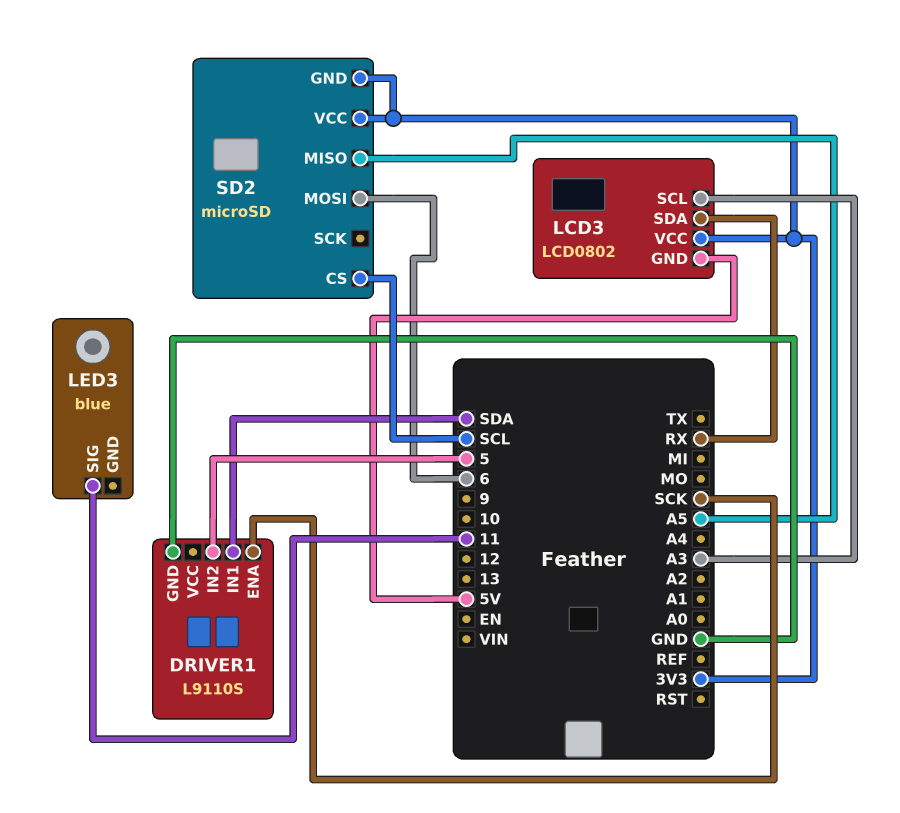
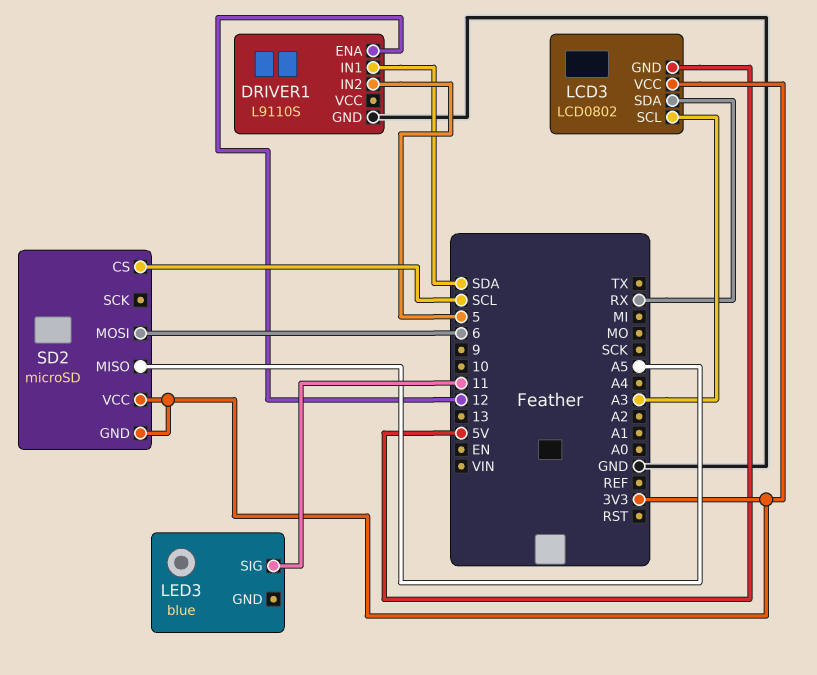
DRIVER1 pin ENA: SCK -> 12

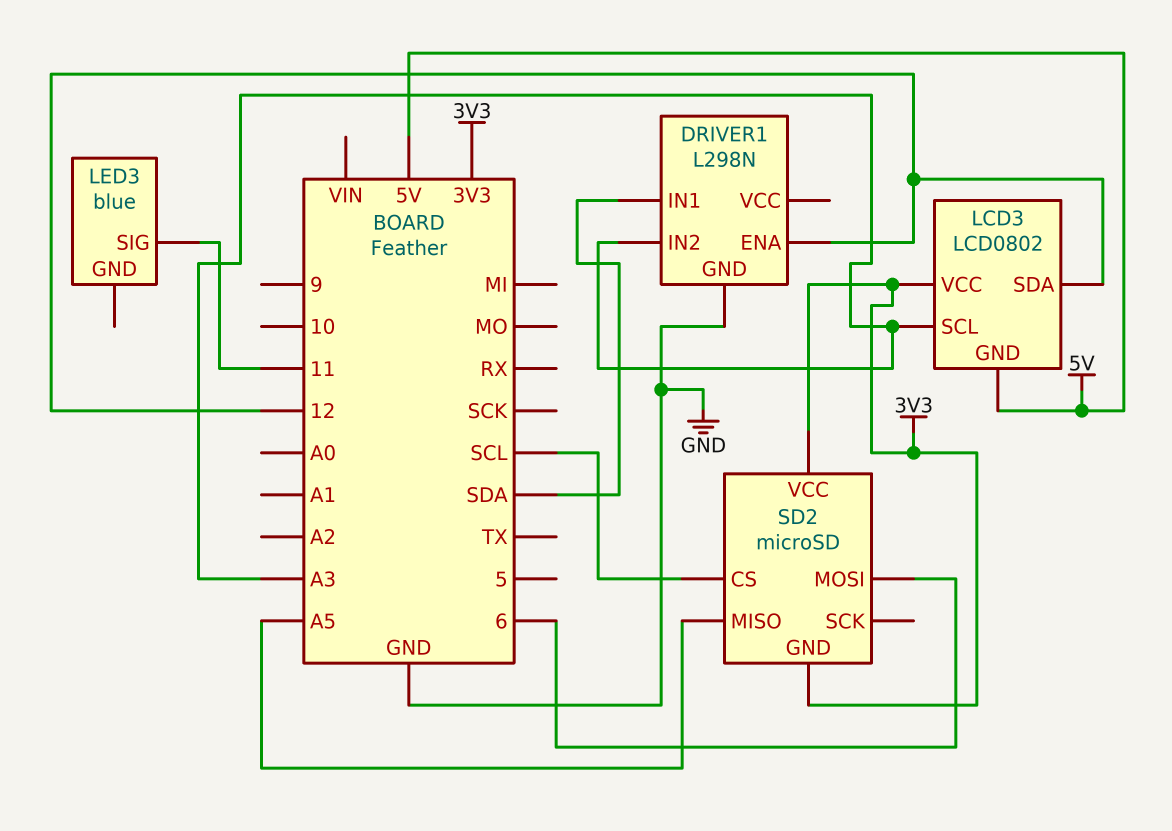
DRIVER1: L9110S -> L298N
DRIVER1 pin IN2: 5 -> A3
LCD3 pin SDA: RX -> 12

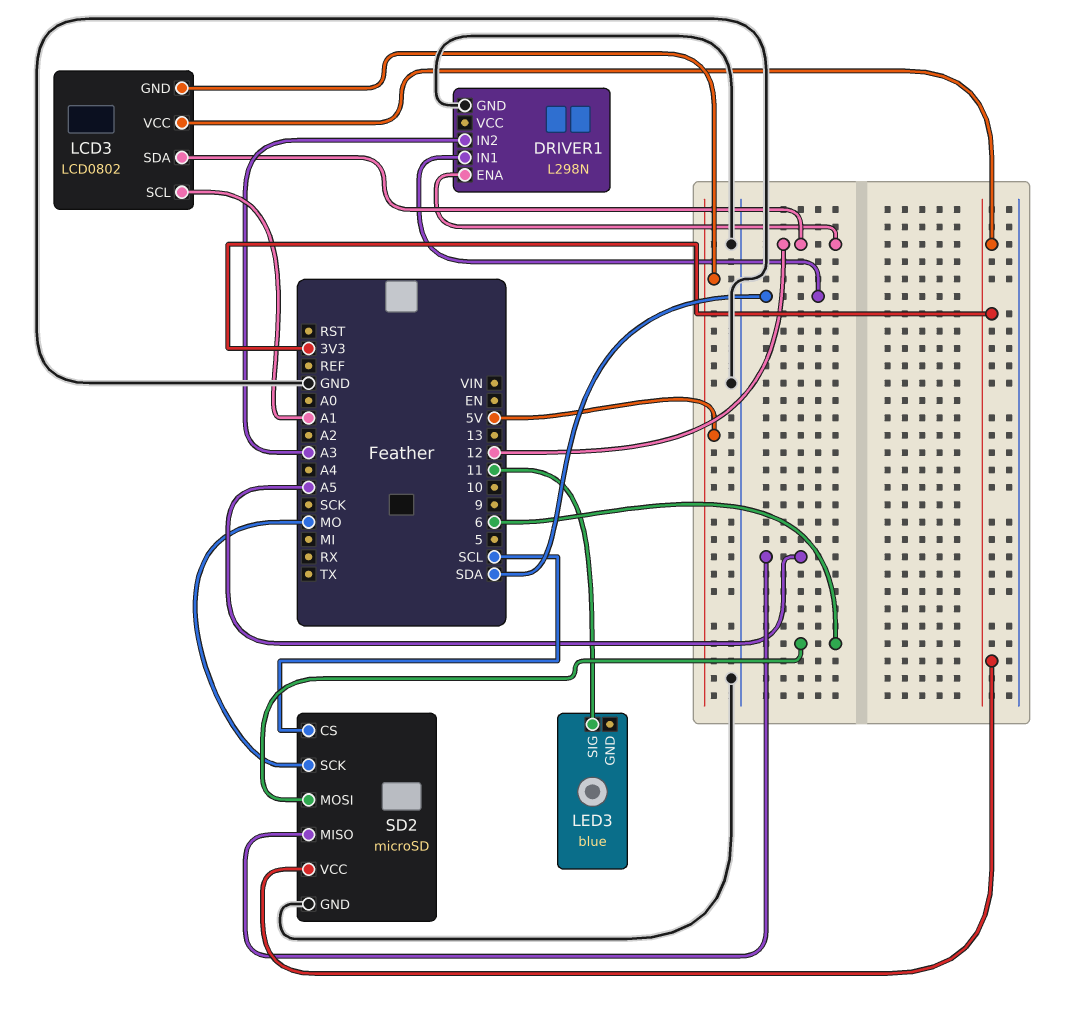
LCD3 pin SCL: A3 -> A1
SD2 pin GND: 3V3 -> GND
SD2 pin SCK: none -> MO

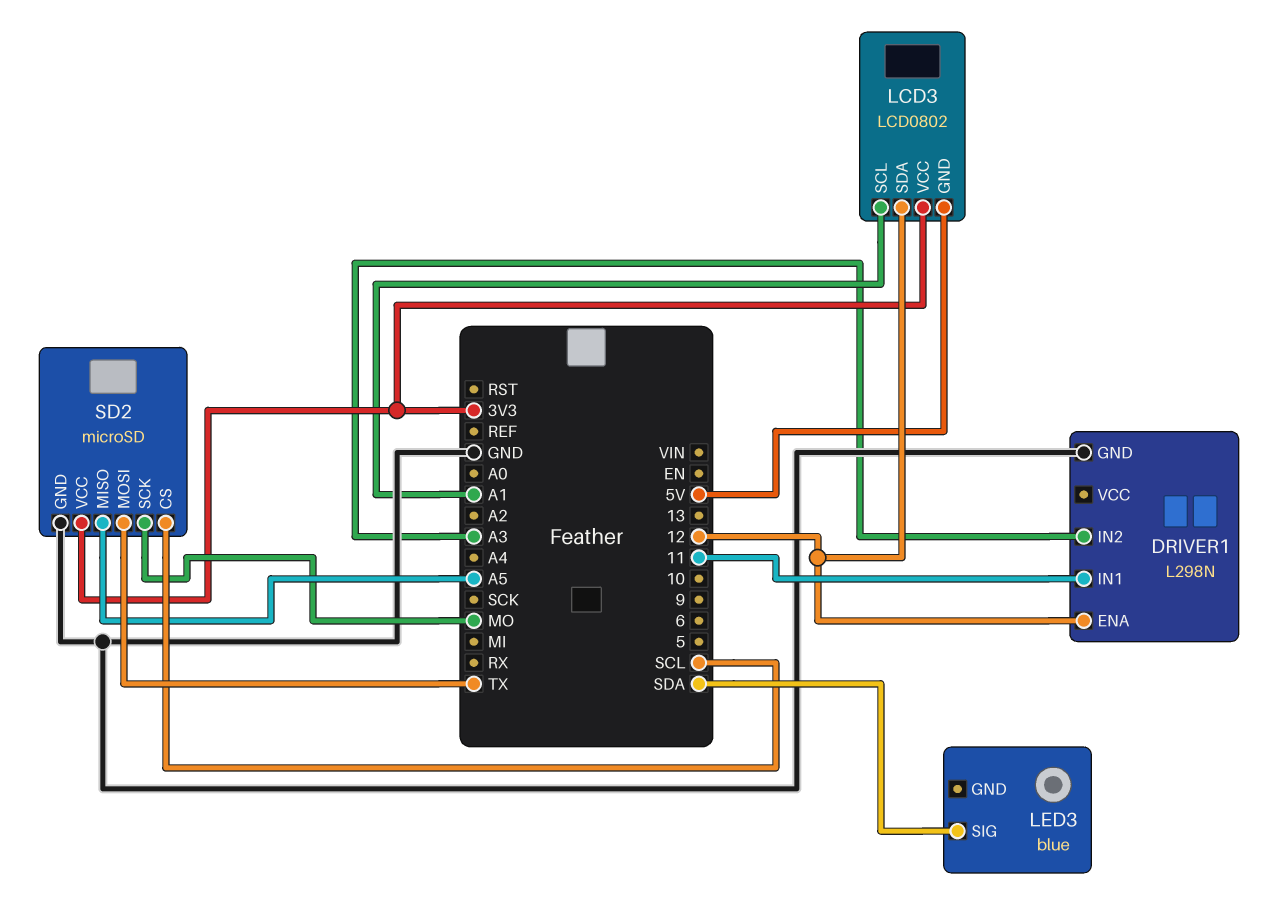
DRIVER1 pin IN1: SDA -> 11
LED3 pin SIG: 11 -> SDA
SD2 pin MOSI: 6 -> TX

